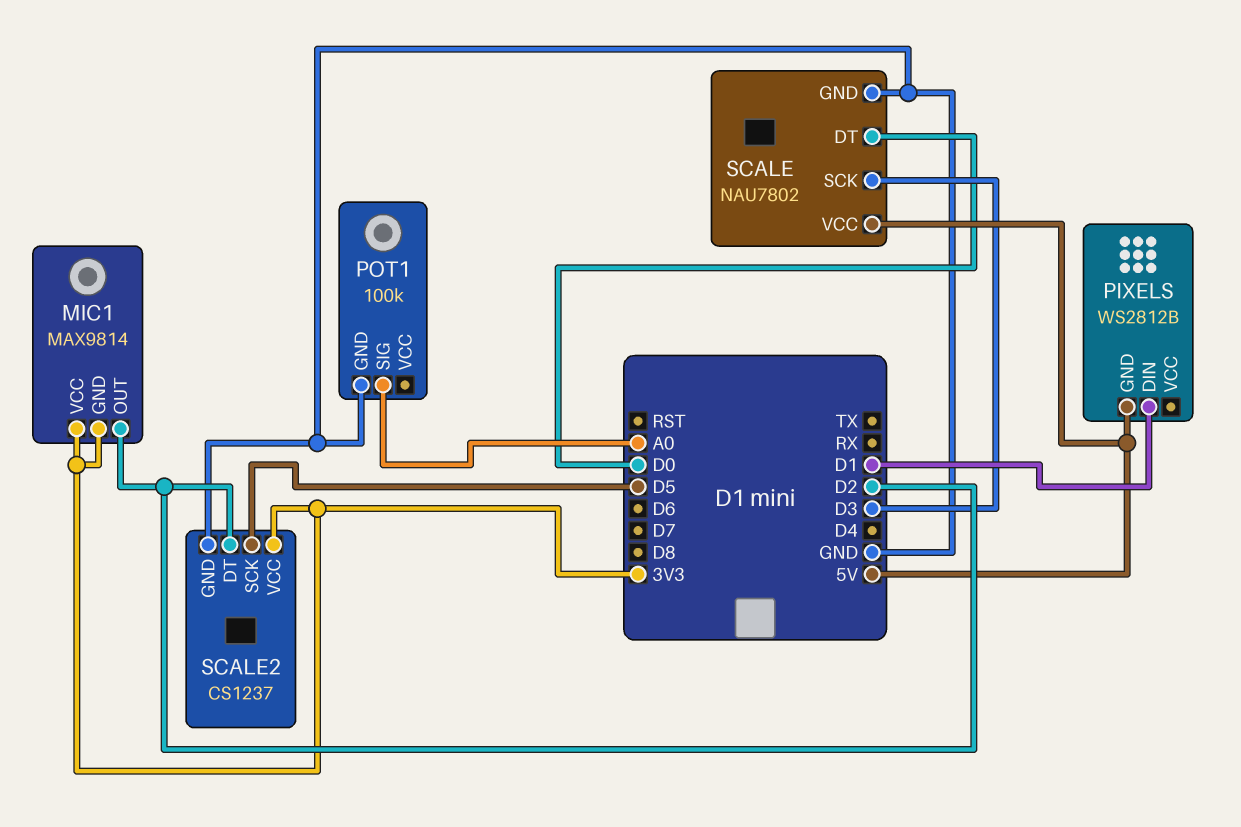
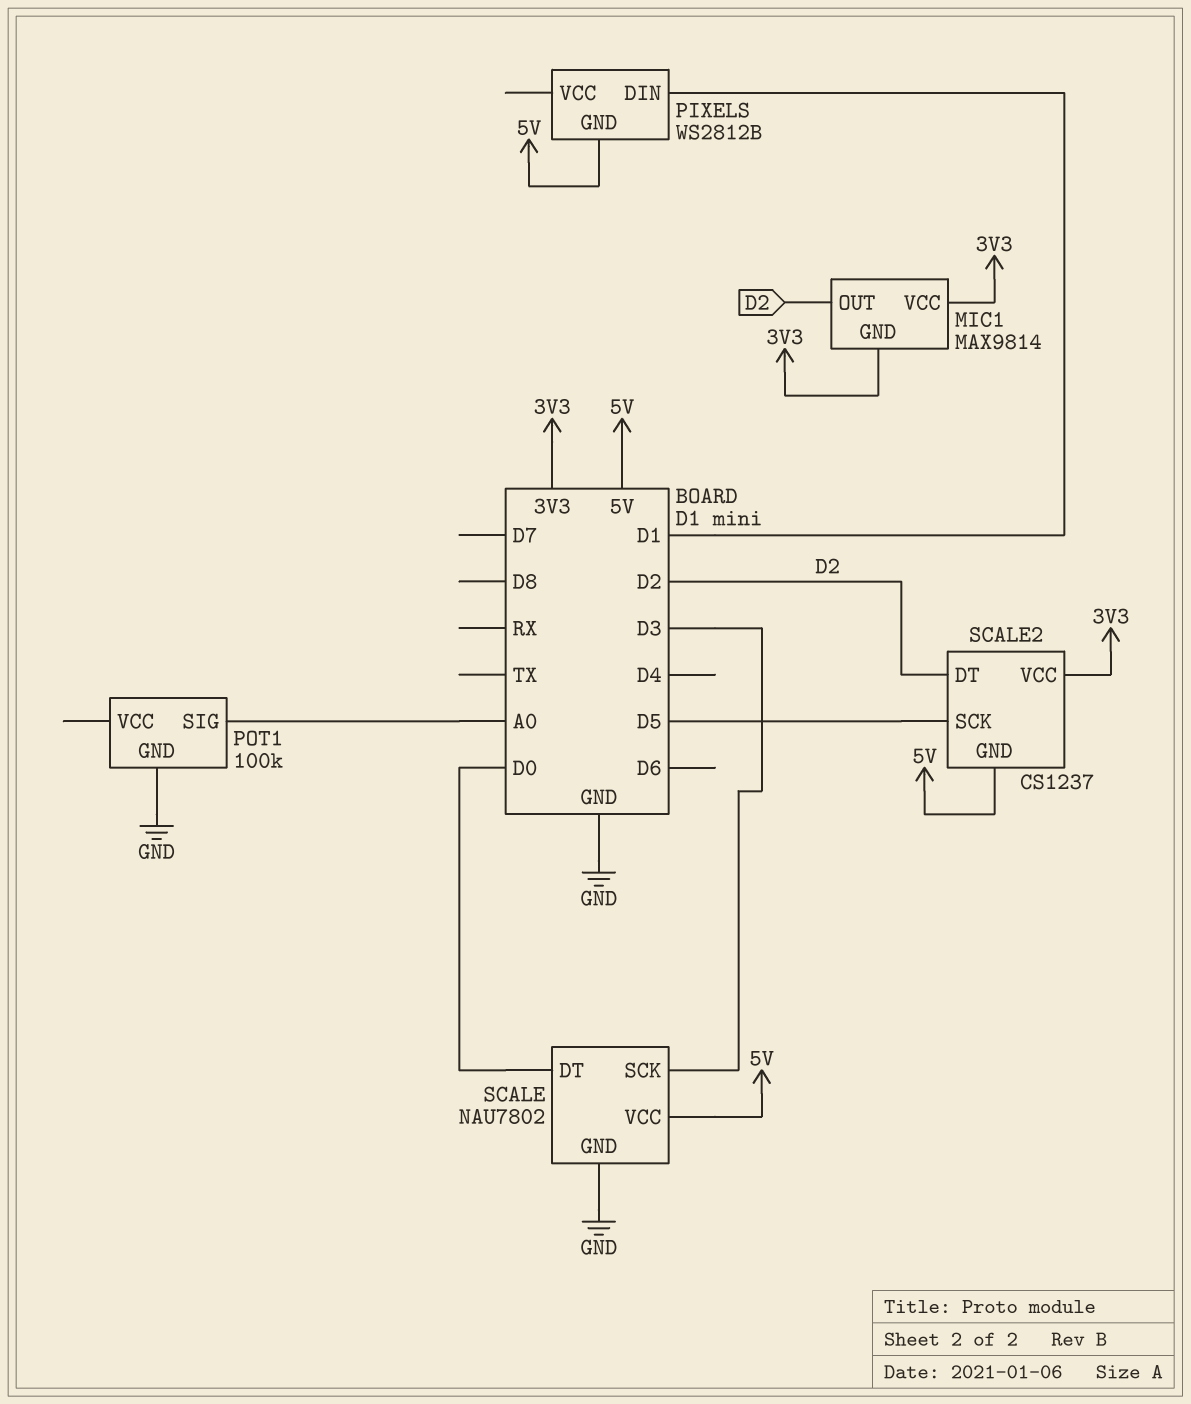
SCALE2 pin GND: GND -> 5V

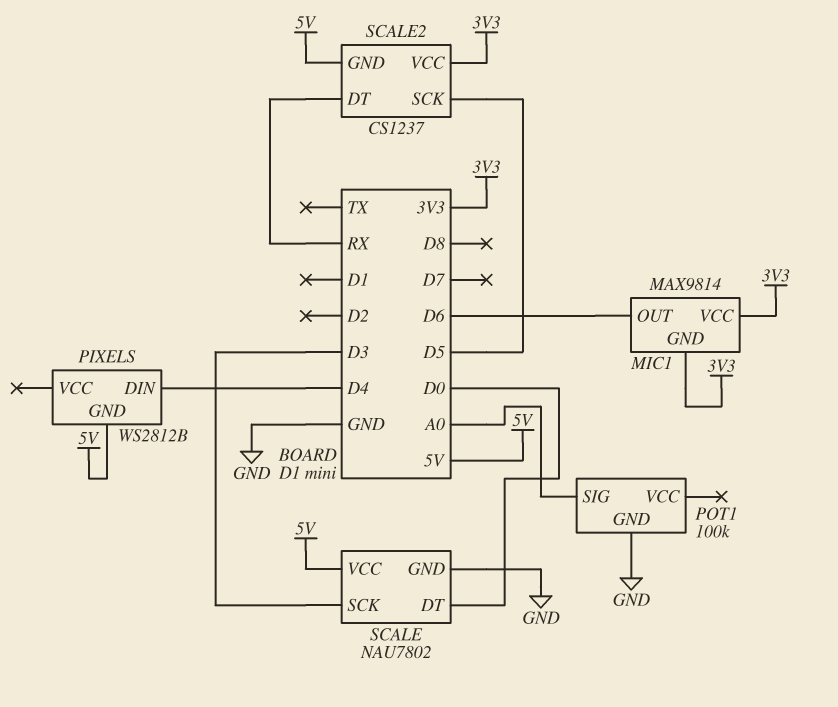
MIC1 pin OUT: D2 -> D6
PIXELS pin DIN: D1 -> D4
SCALE2 pin DT: D2 -> RX

